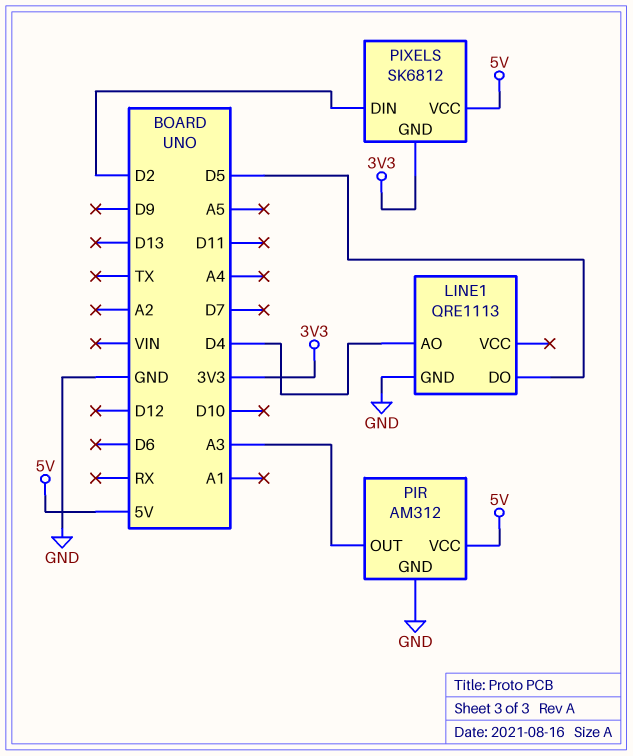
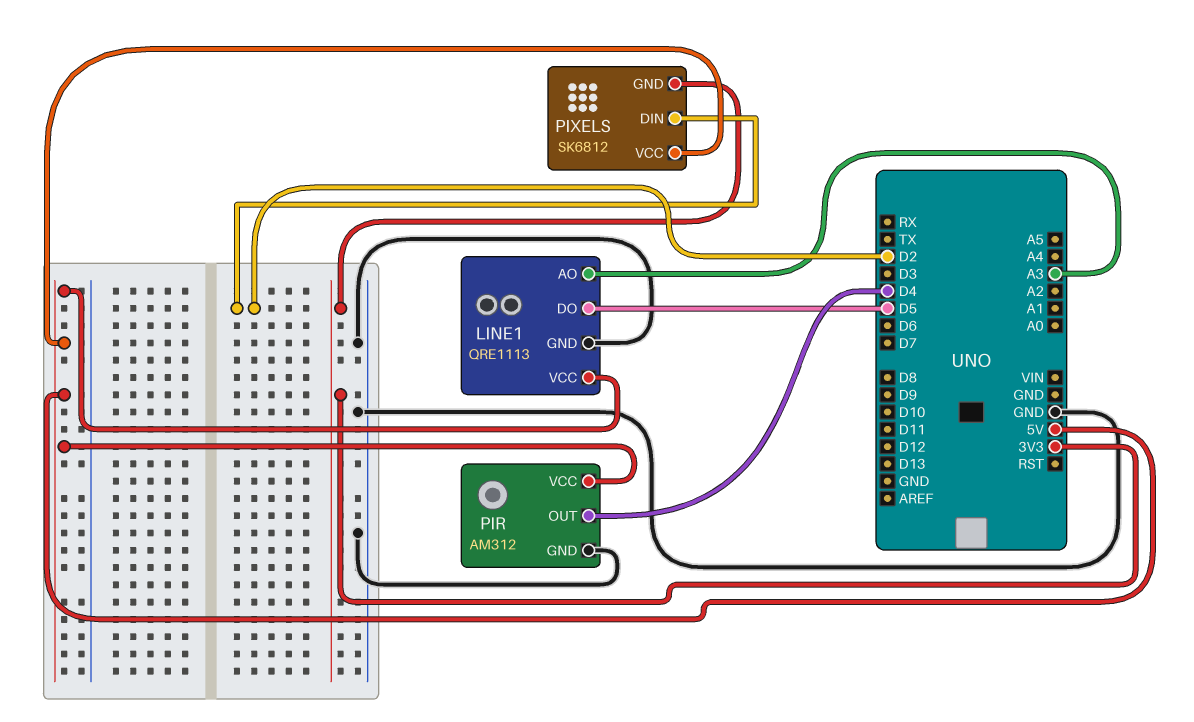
LINE1 pin AO: D4 -> A3
LINE1 pin VCC: none -> 5V
PIR pin OUT: A3 -> D4

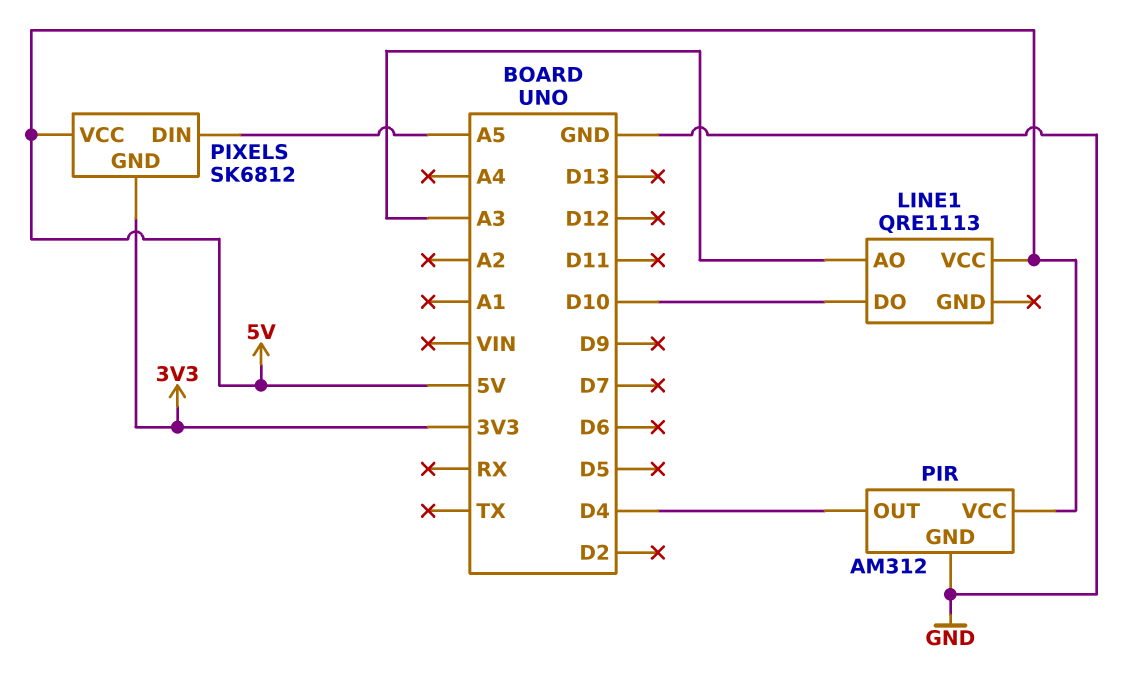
LINE1 pin DO: D5 -> D10
LINE1 pin GND: GND -> none
PIXELS pin DIN: D2 -> A5

